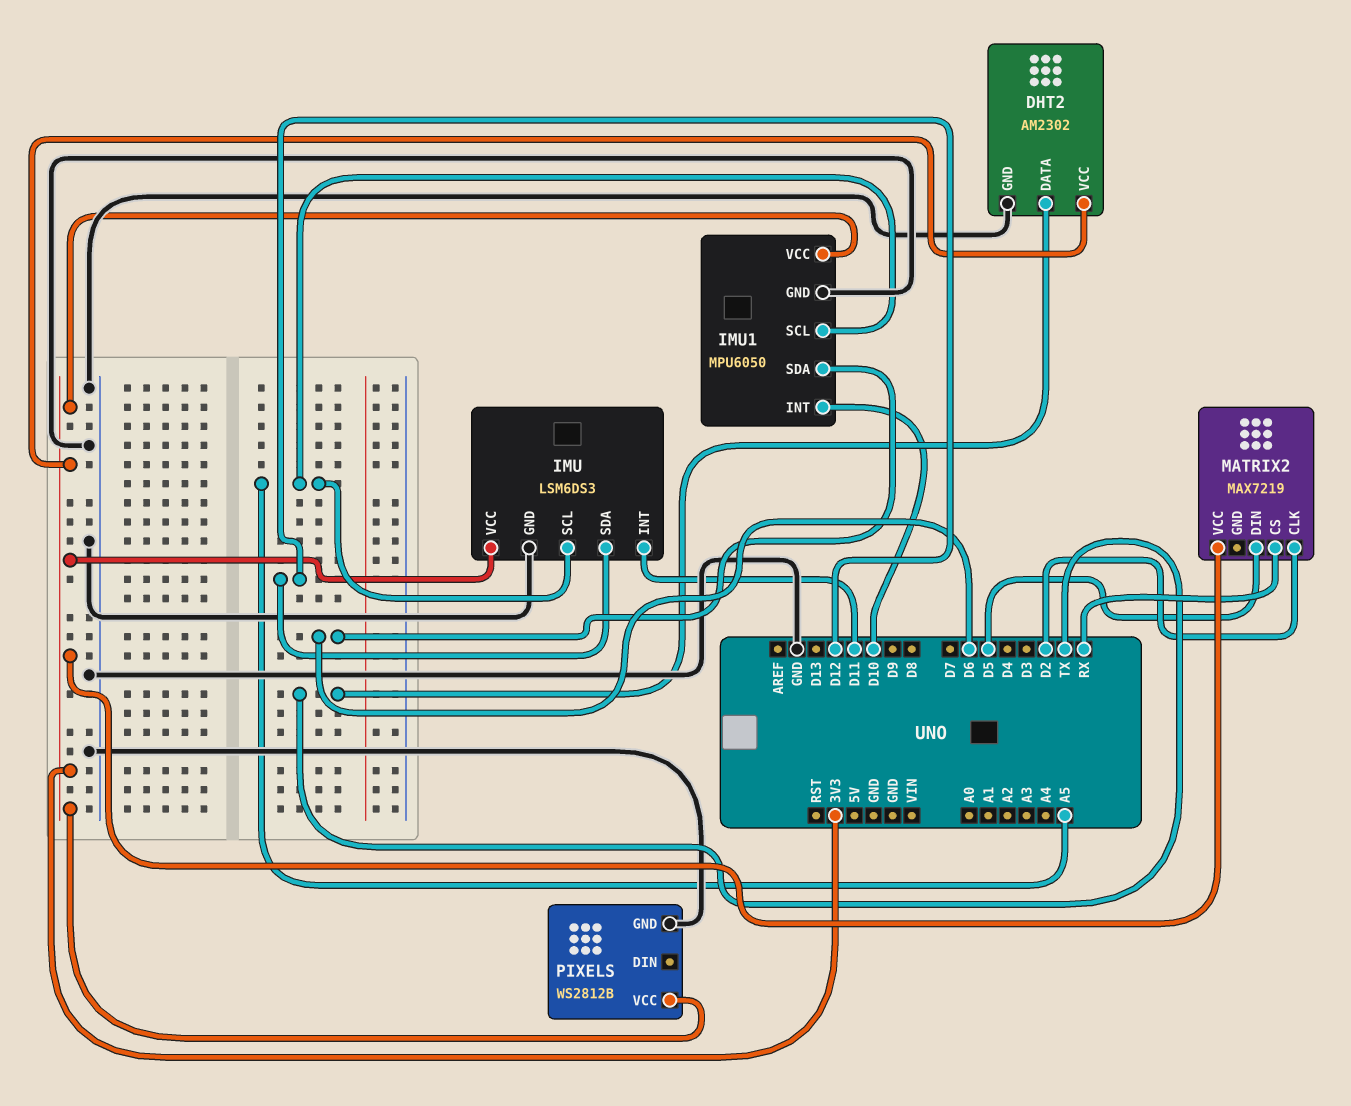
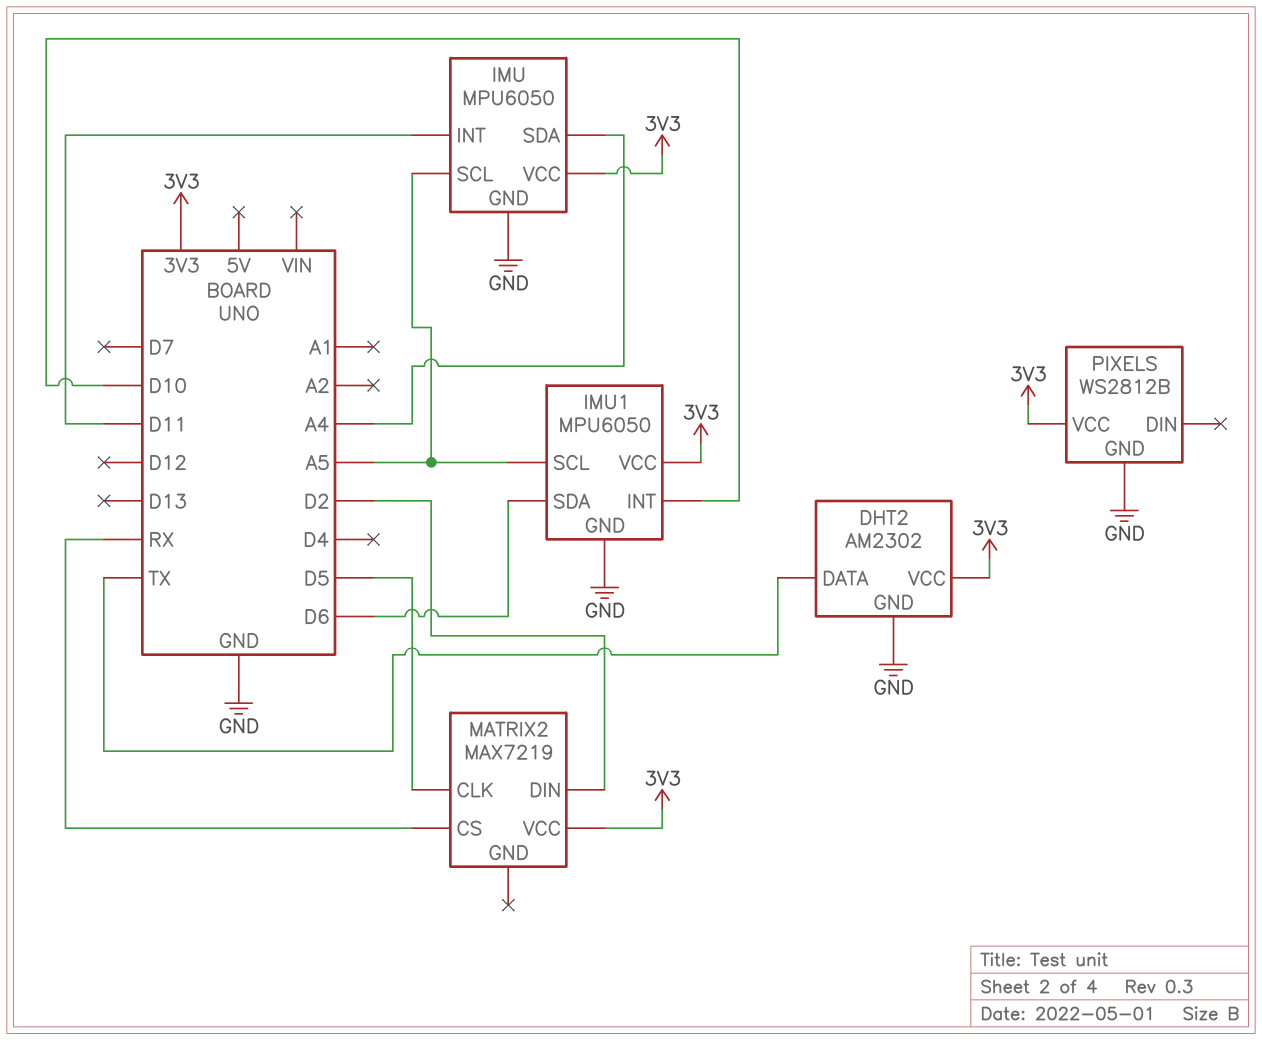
IMU: LSM6DS3 -> MPU6050
IMU pin SDA: D12 -> A4
MATRIX2 pin CLK: D2 -> D5
MATRIX2 pin DIN: D5 -> D2

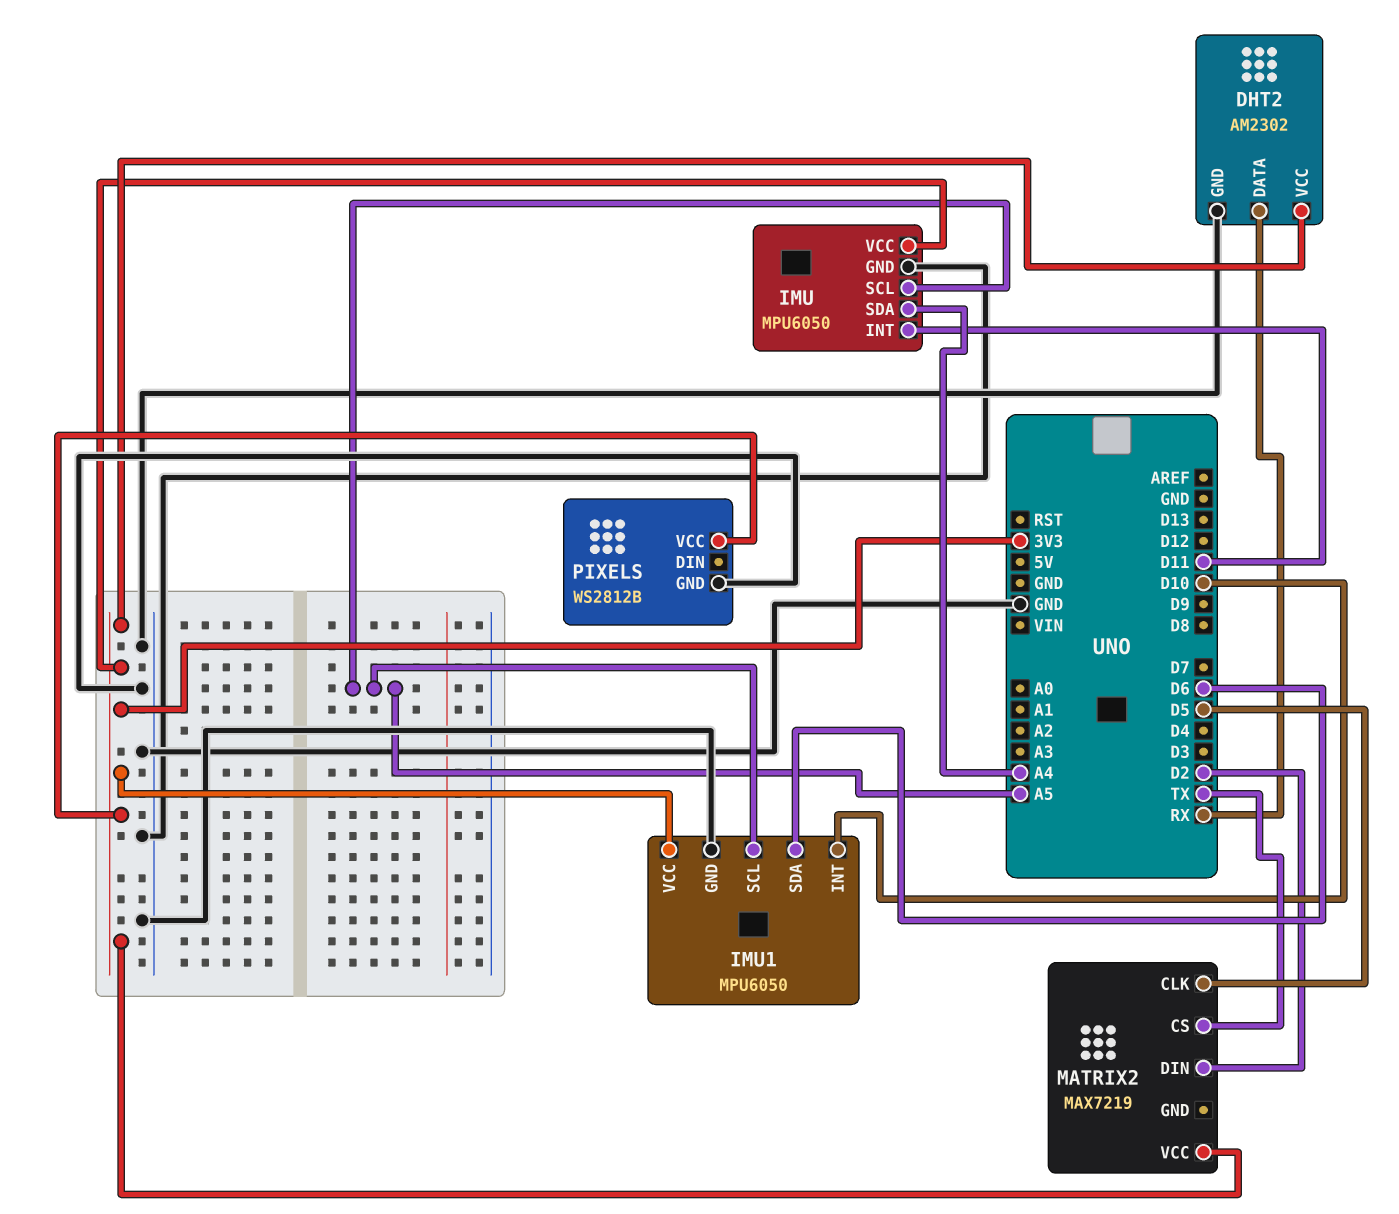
DHT2 pin DATA: TX -> RX
MATRIX2 pin CS: RX -> TX

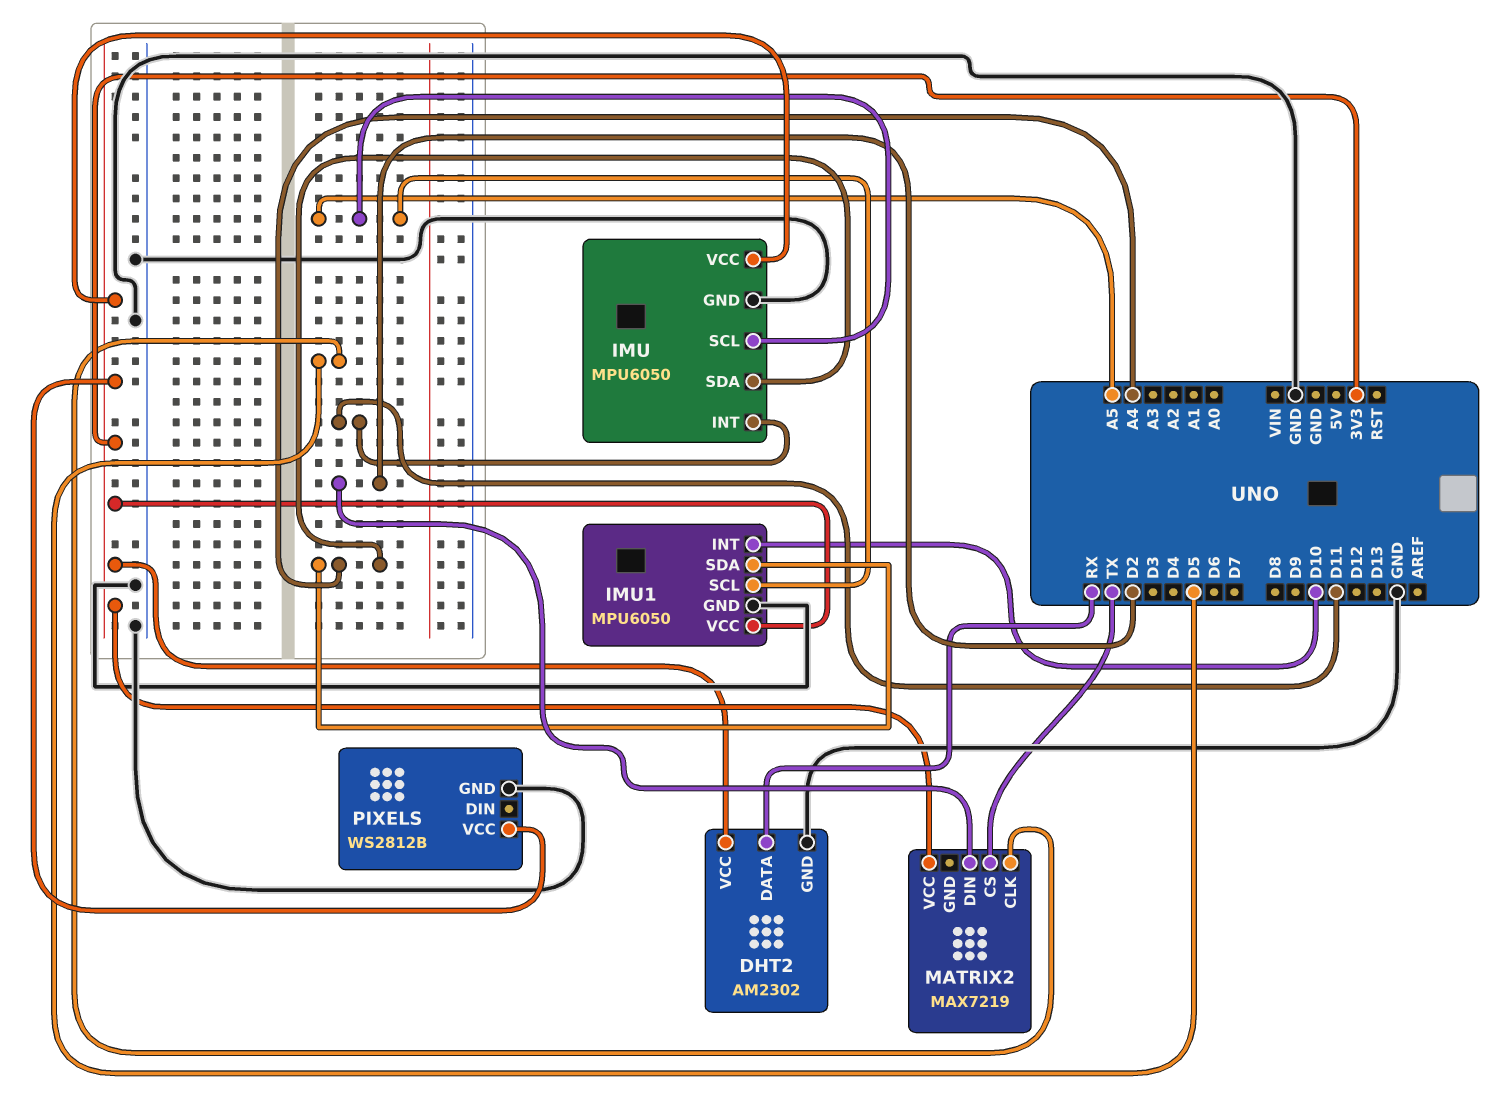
IMU1 pin SDA: D6 -> A4

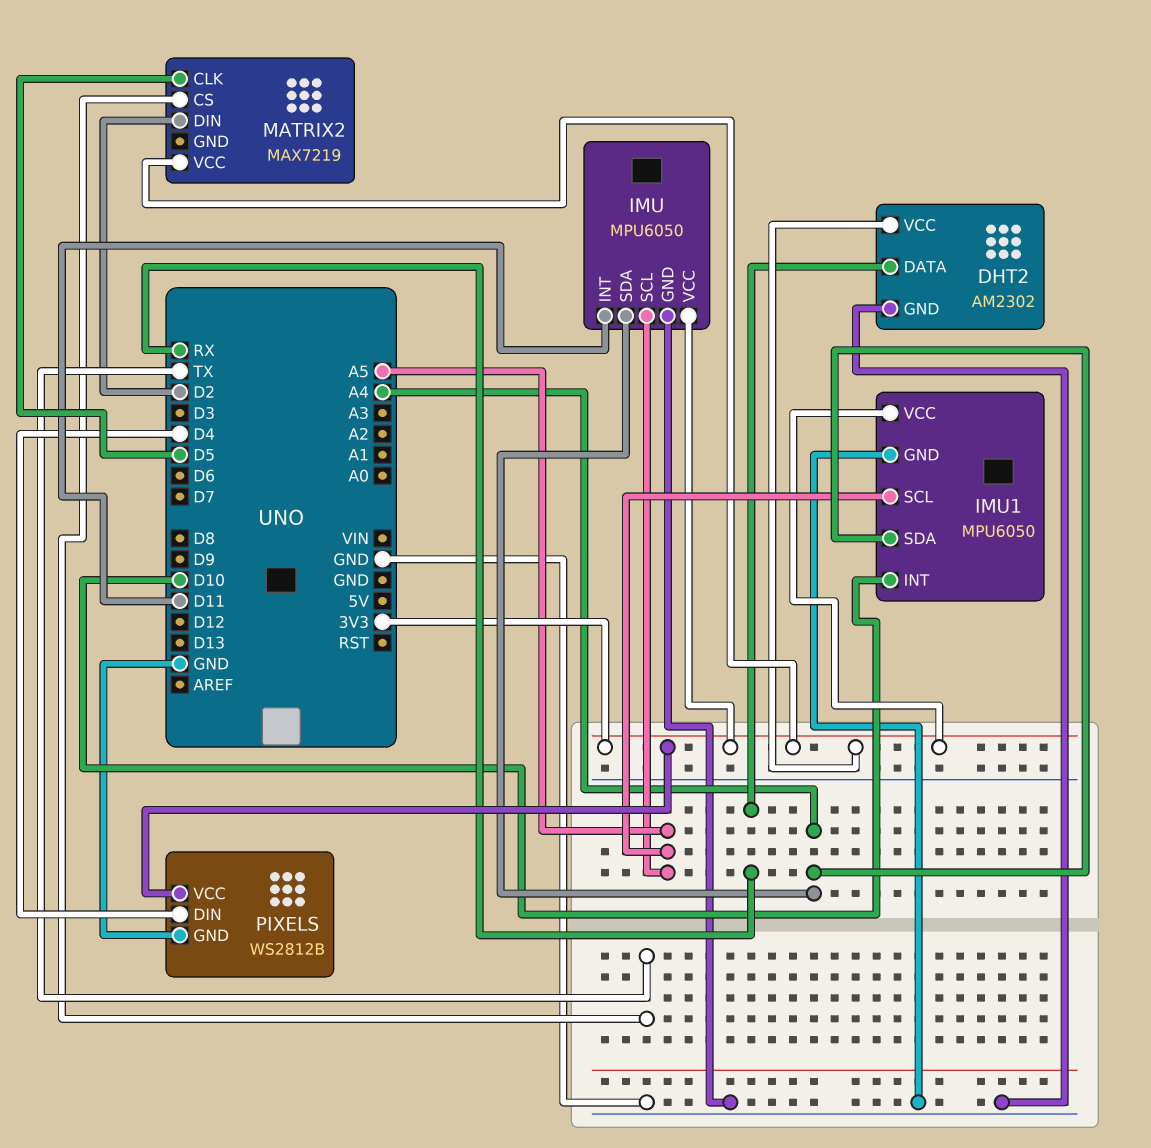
PIXELS pin DIN: none -> D4

